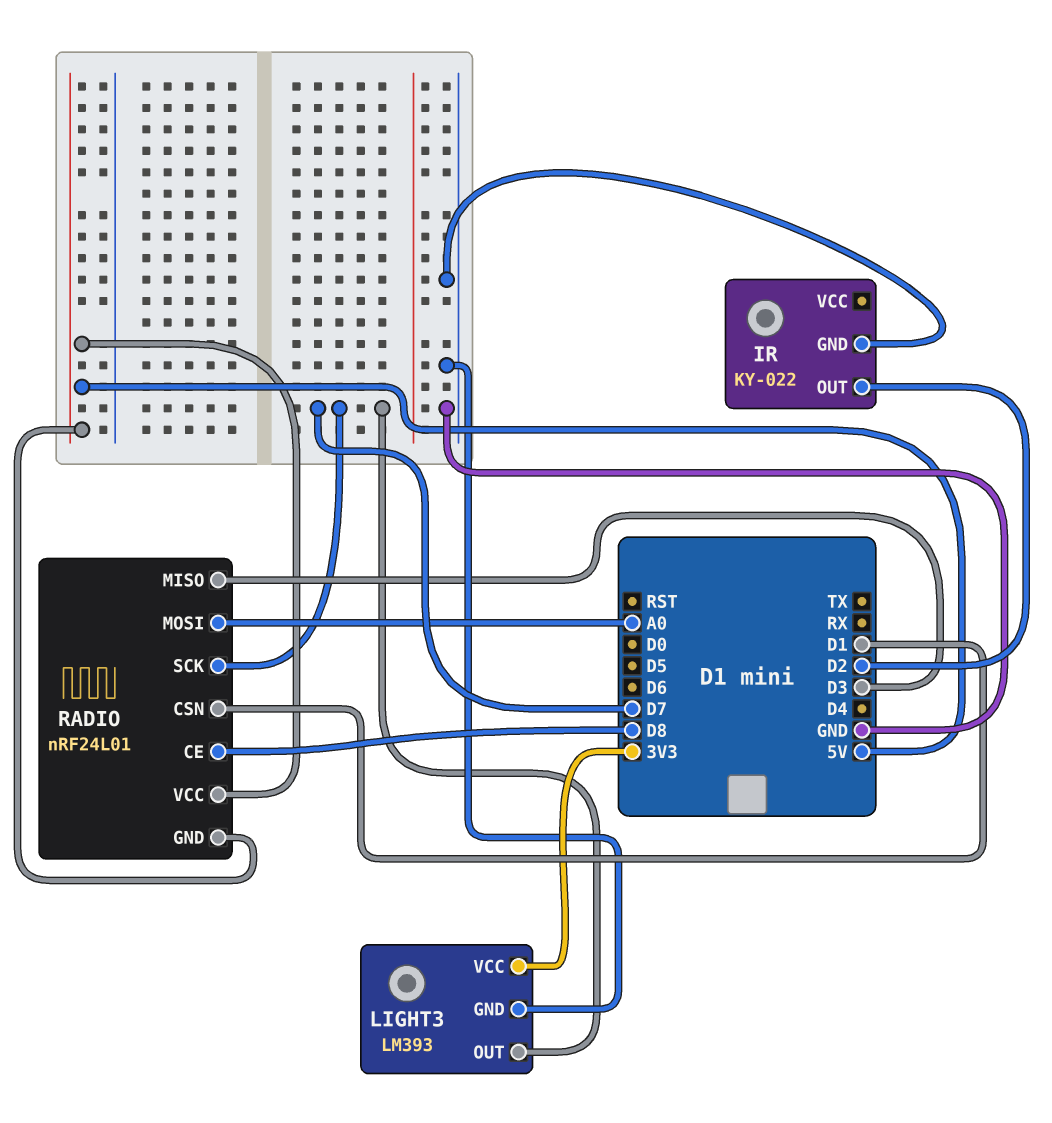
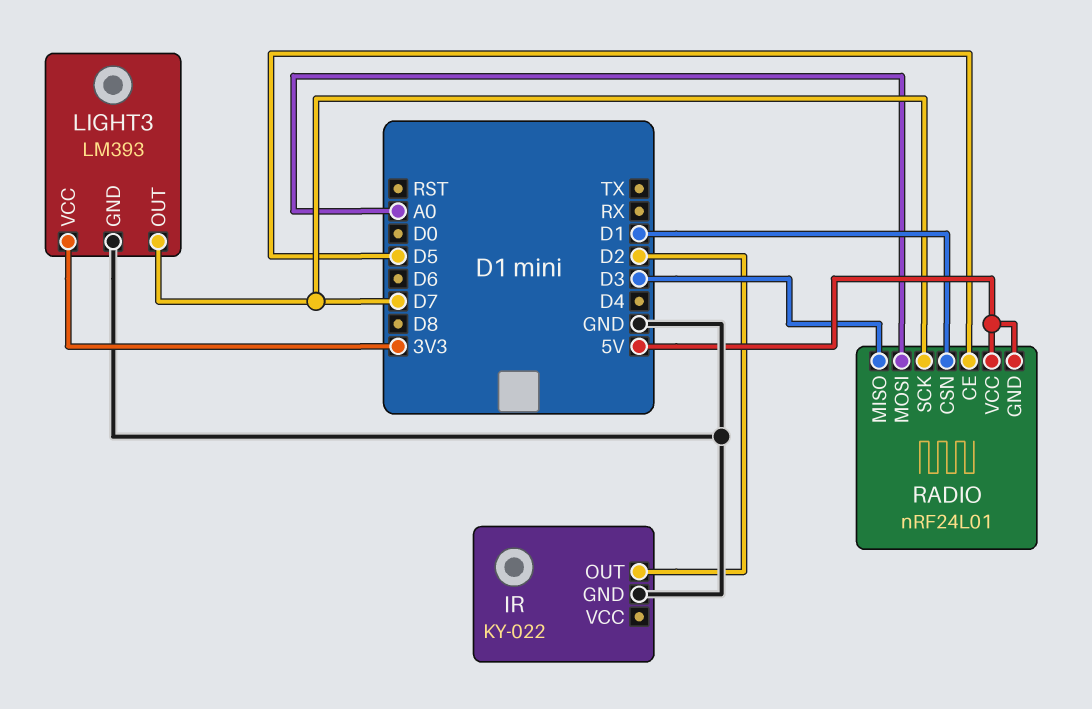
RADIO pin CE: D8 -> D5

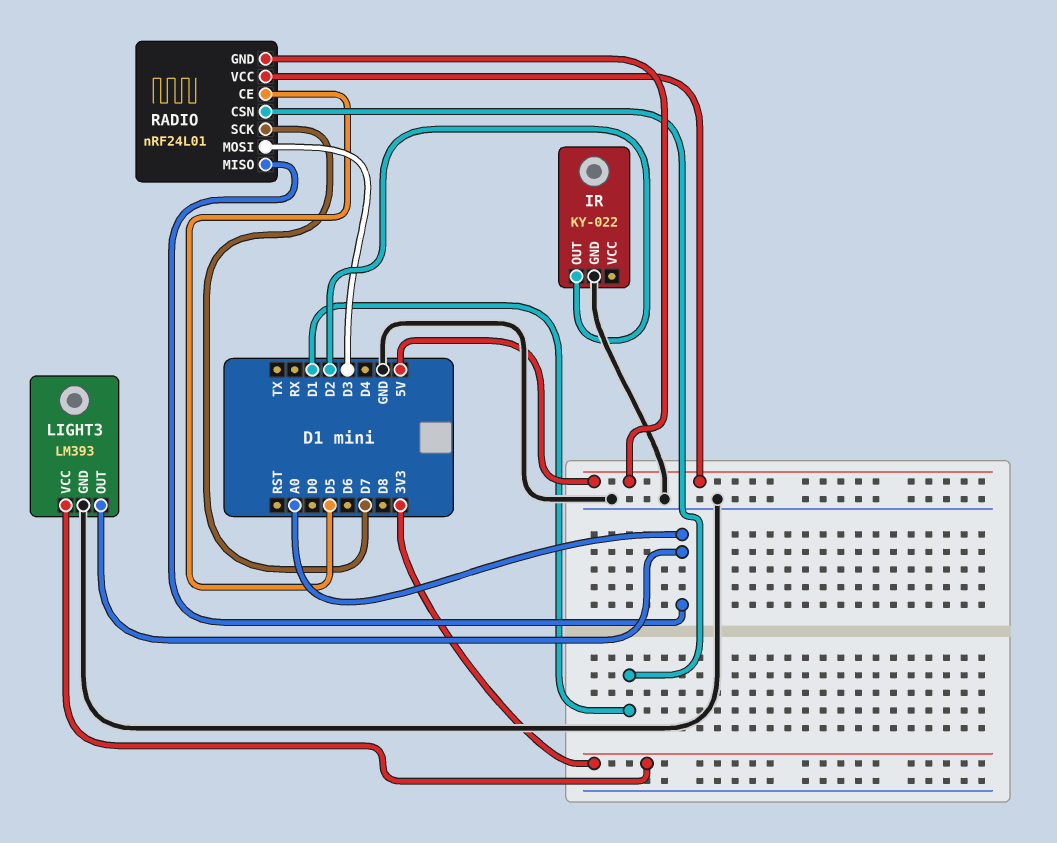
LIGHT3 pin OUT: D7 -> A0
RADIO pin MISO: D3 -> A0
RADIO pin MOSI: A0 -> D3

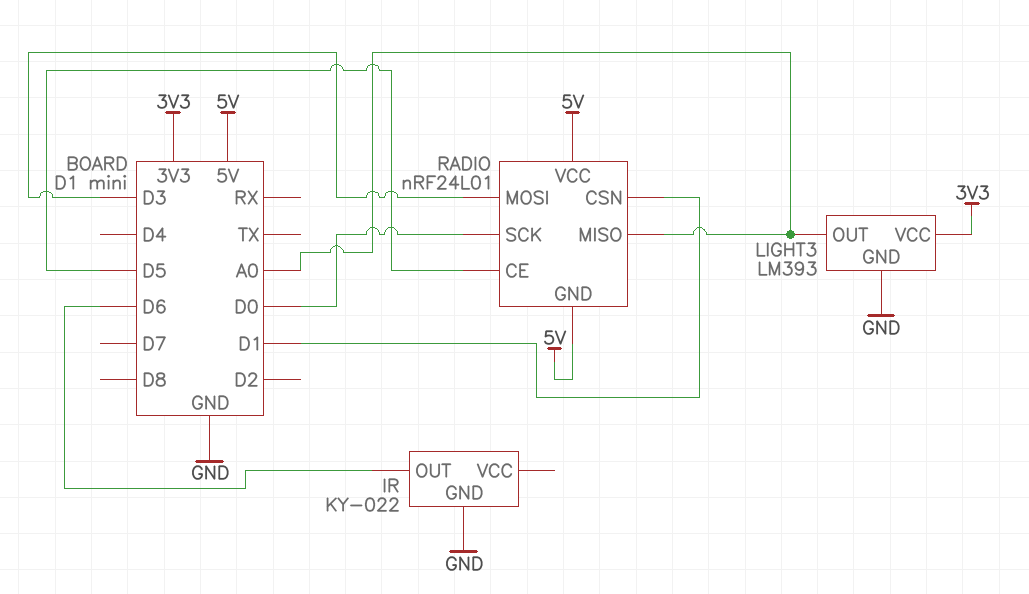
IR pin OUT: D2 -> D6
RADIO pin SCK: D7 -> D0

